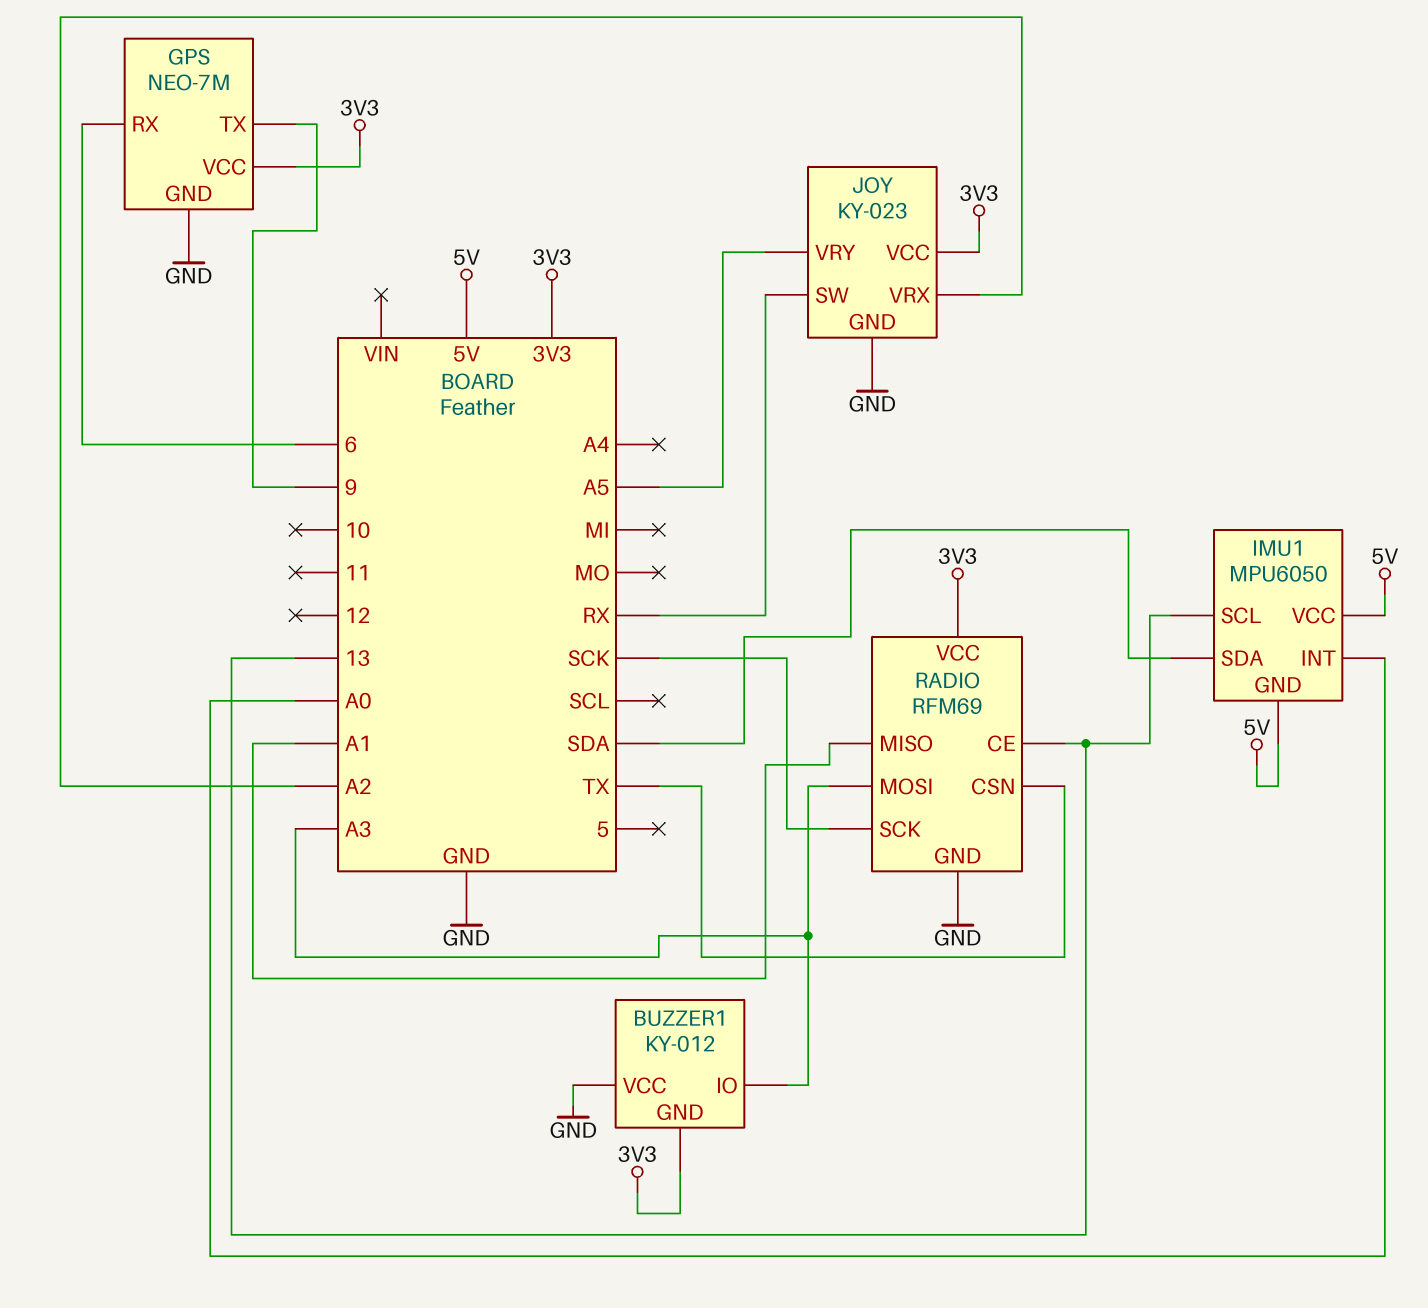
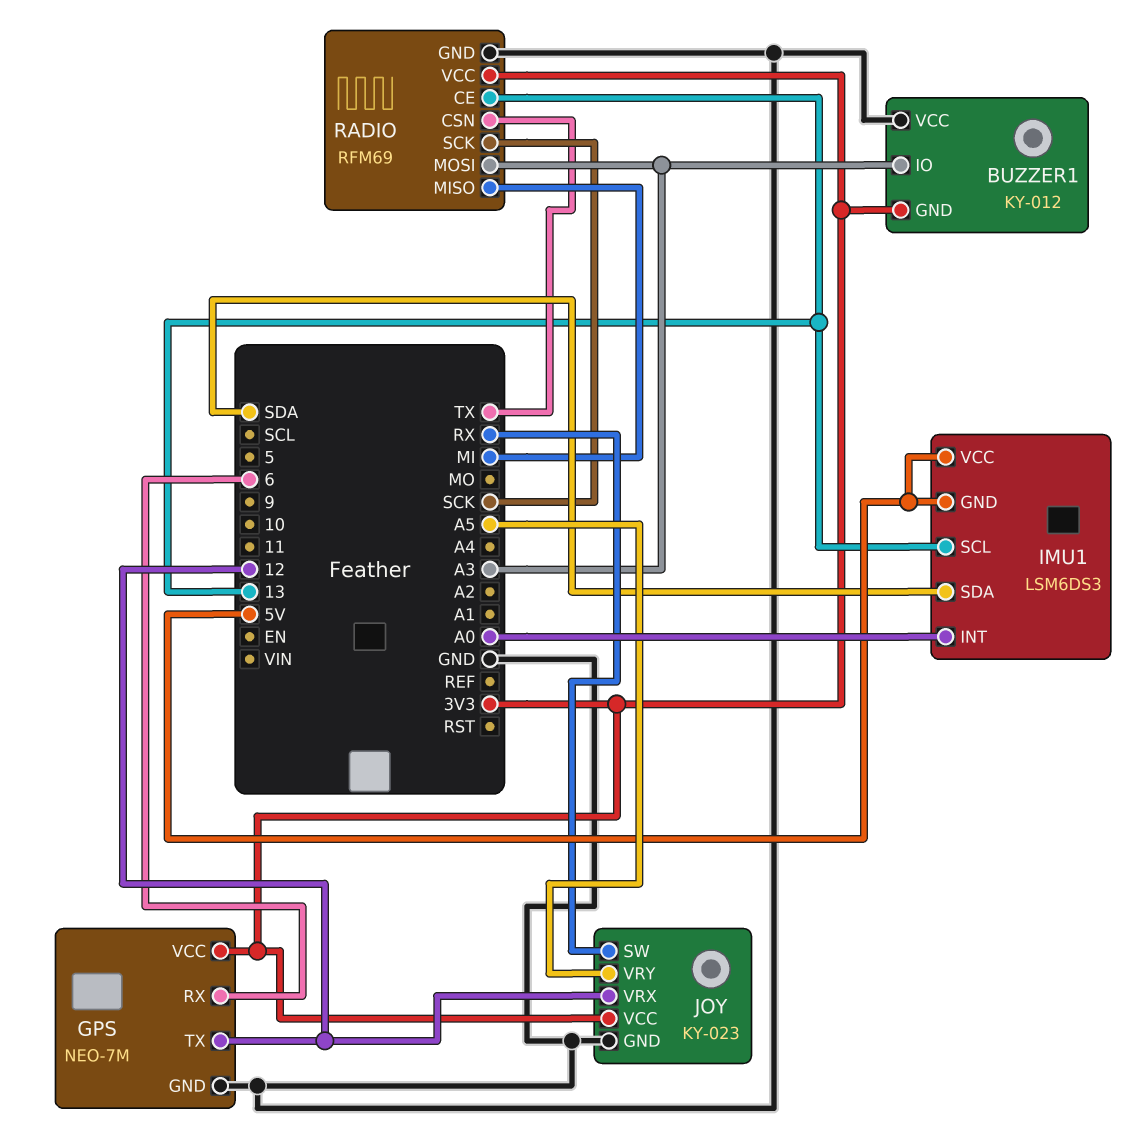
GPS pin TX: 9 -> 12
IMU1: MPU6050 -> LSM6DS3
JOY pin VRX: A2 -> 12
RADIO pin MISO: A1 -> MI

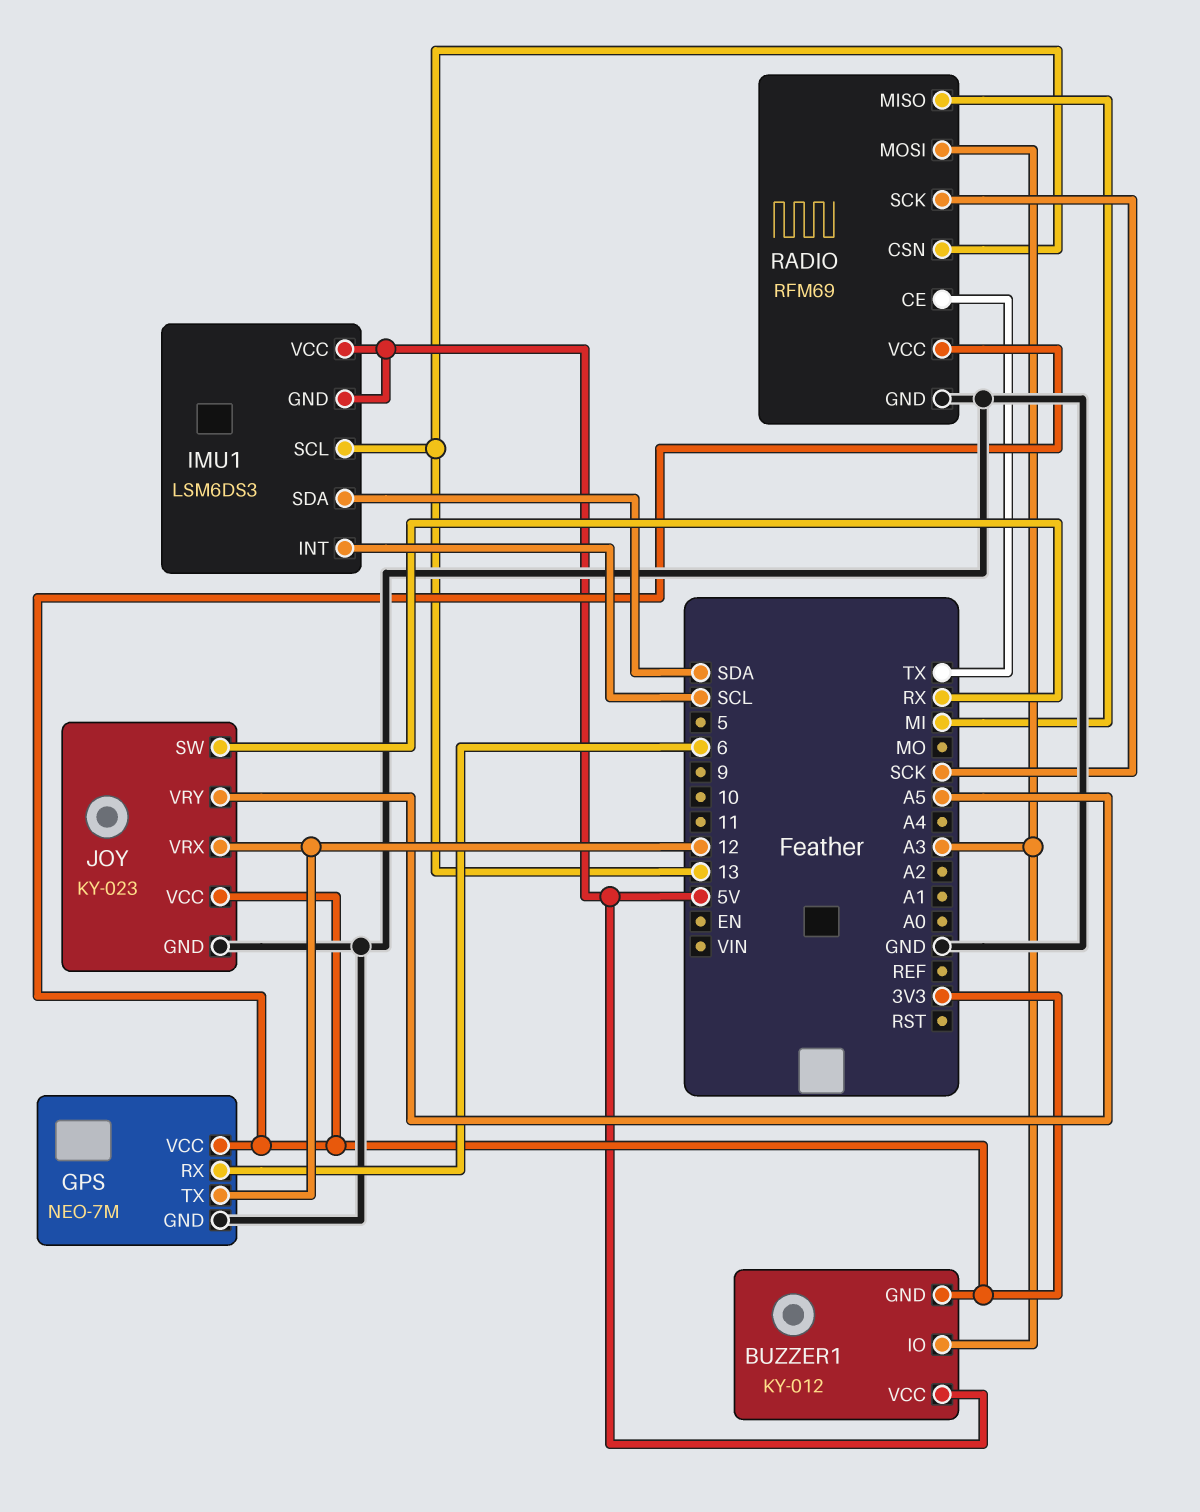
BUZZER1 pin VCC: GND -> 5V
IMU1 pin INT: A0 -> SCL
RADIO pin CE: 13 -> TX
RADIO pin CSN: TX -> 13

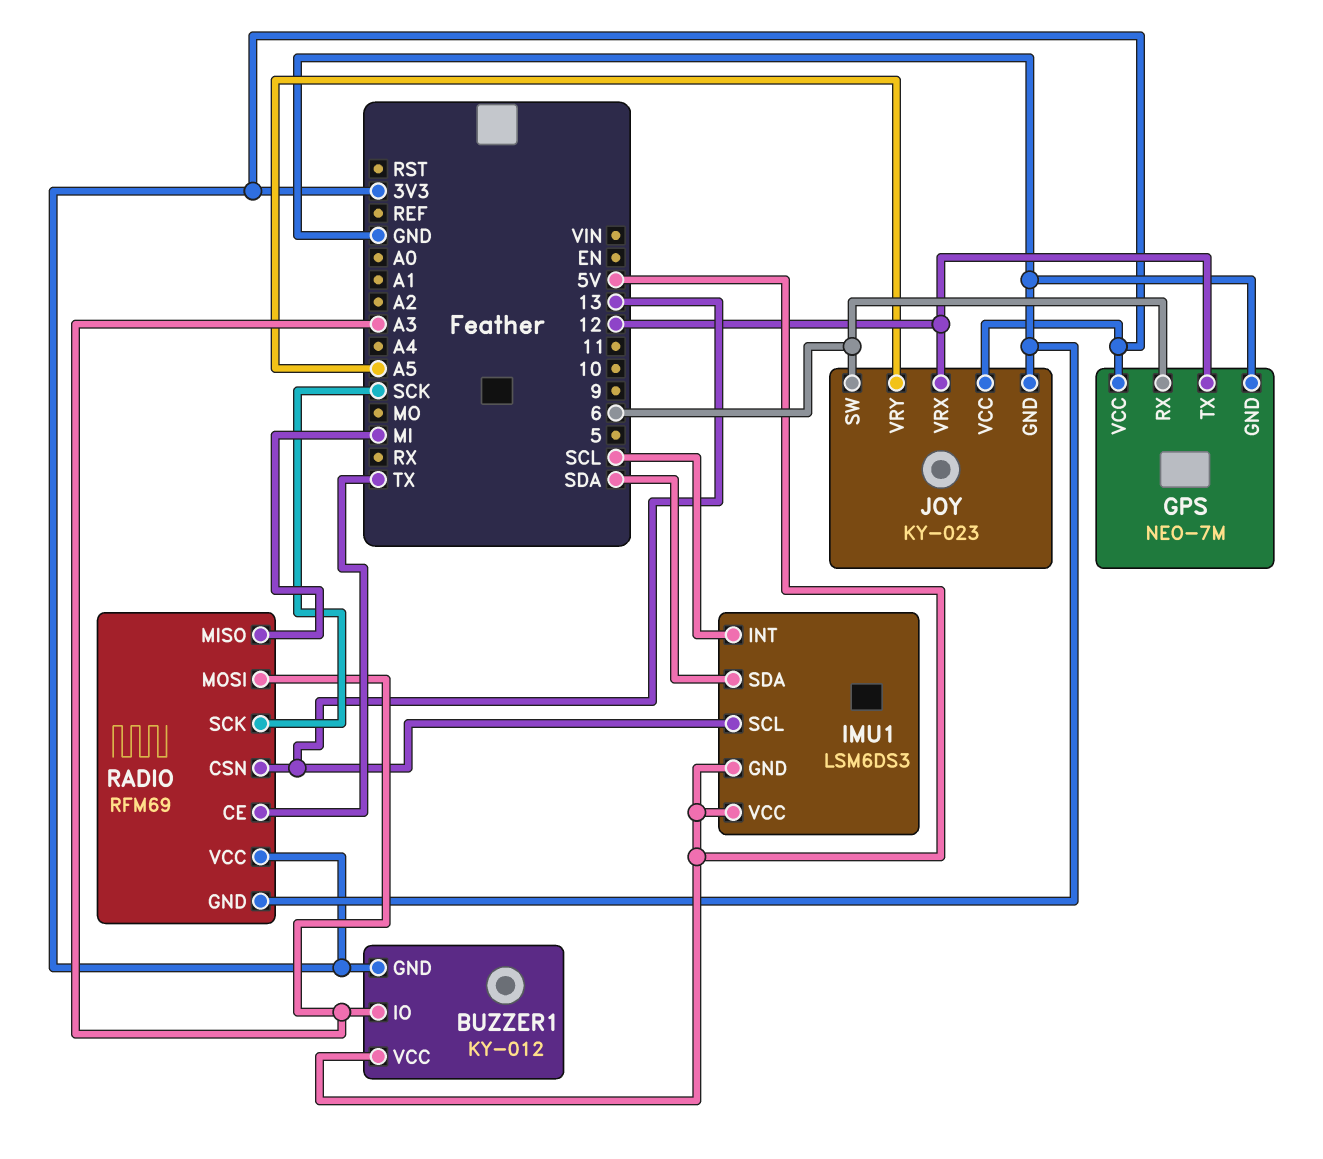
JOY pin SW: RX -> 6

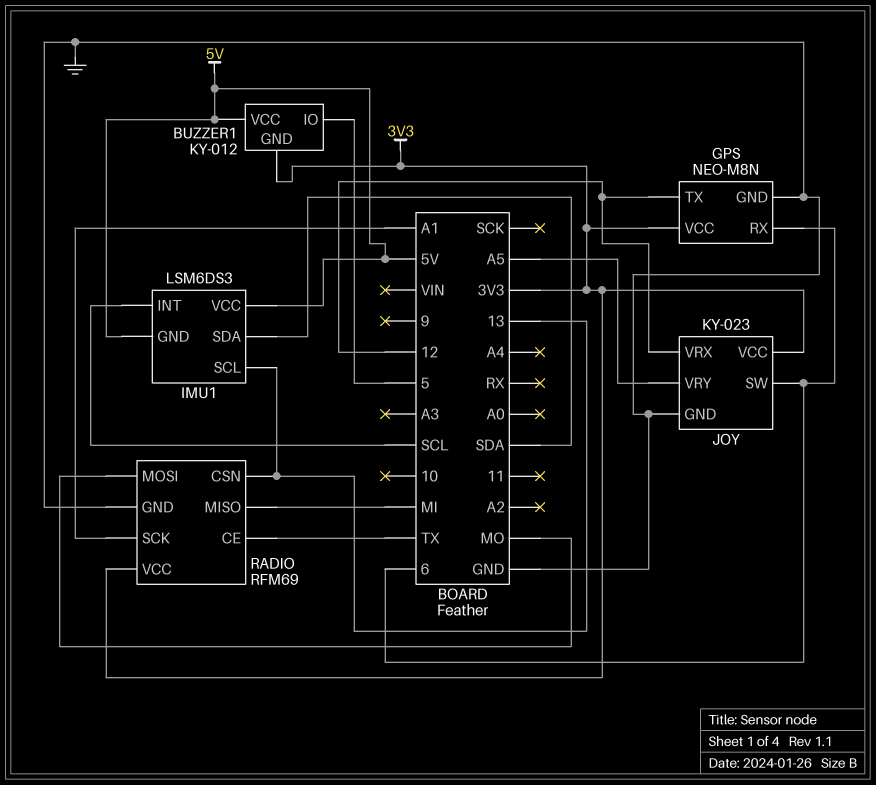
BUZZER1 pin IO: A3 -> 5
GPS: NEO-7M -> NEO-M8N
RADIO pin MOSI: A3 -> MO
RADIO pin SCK: SCK -> A1

